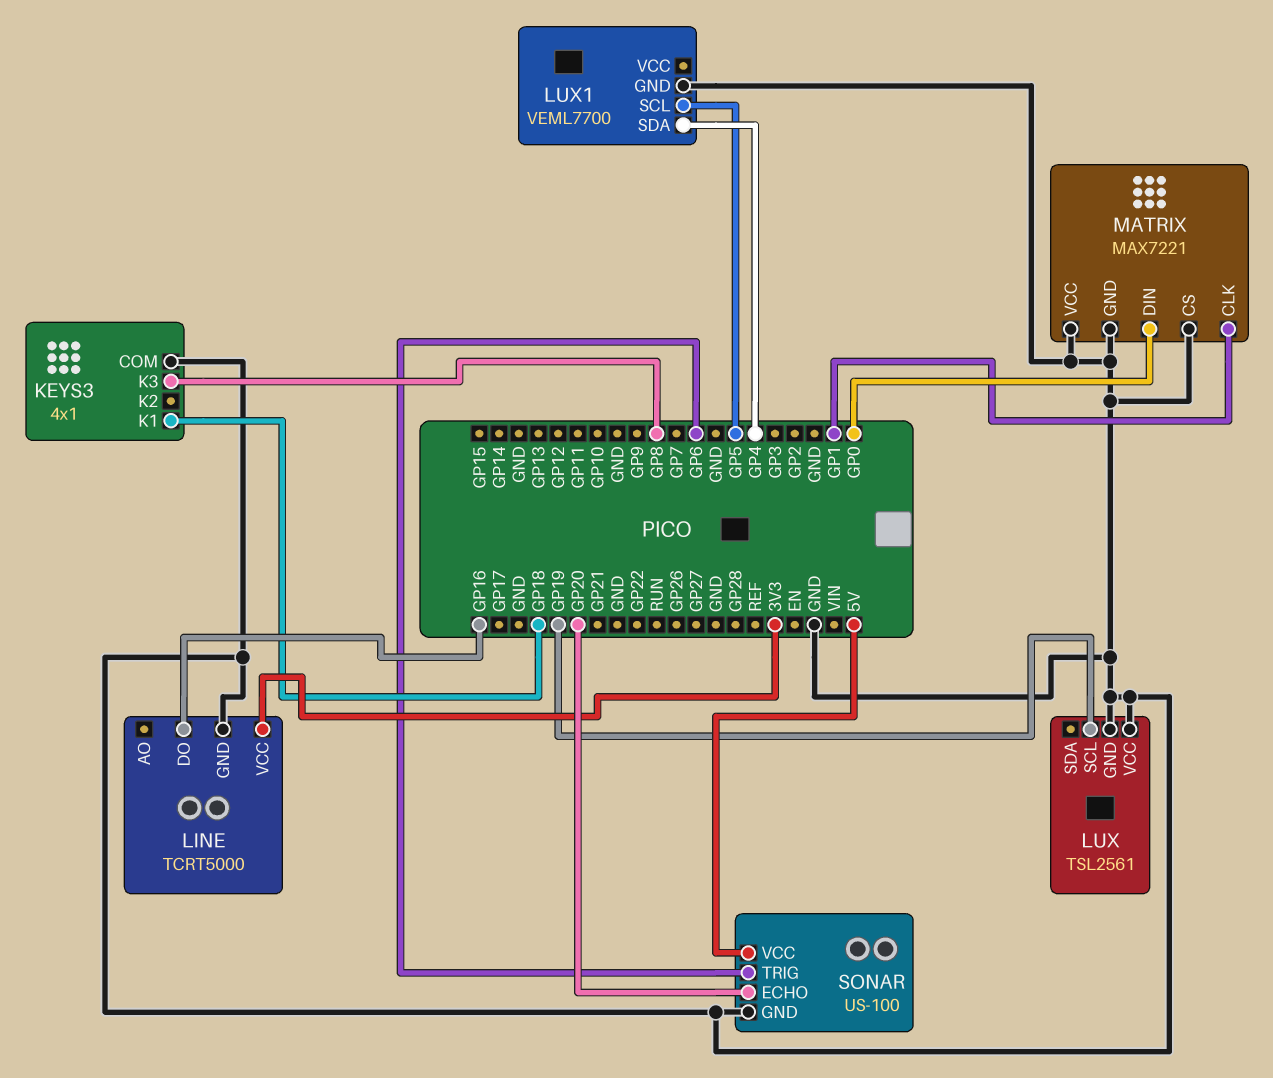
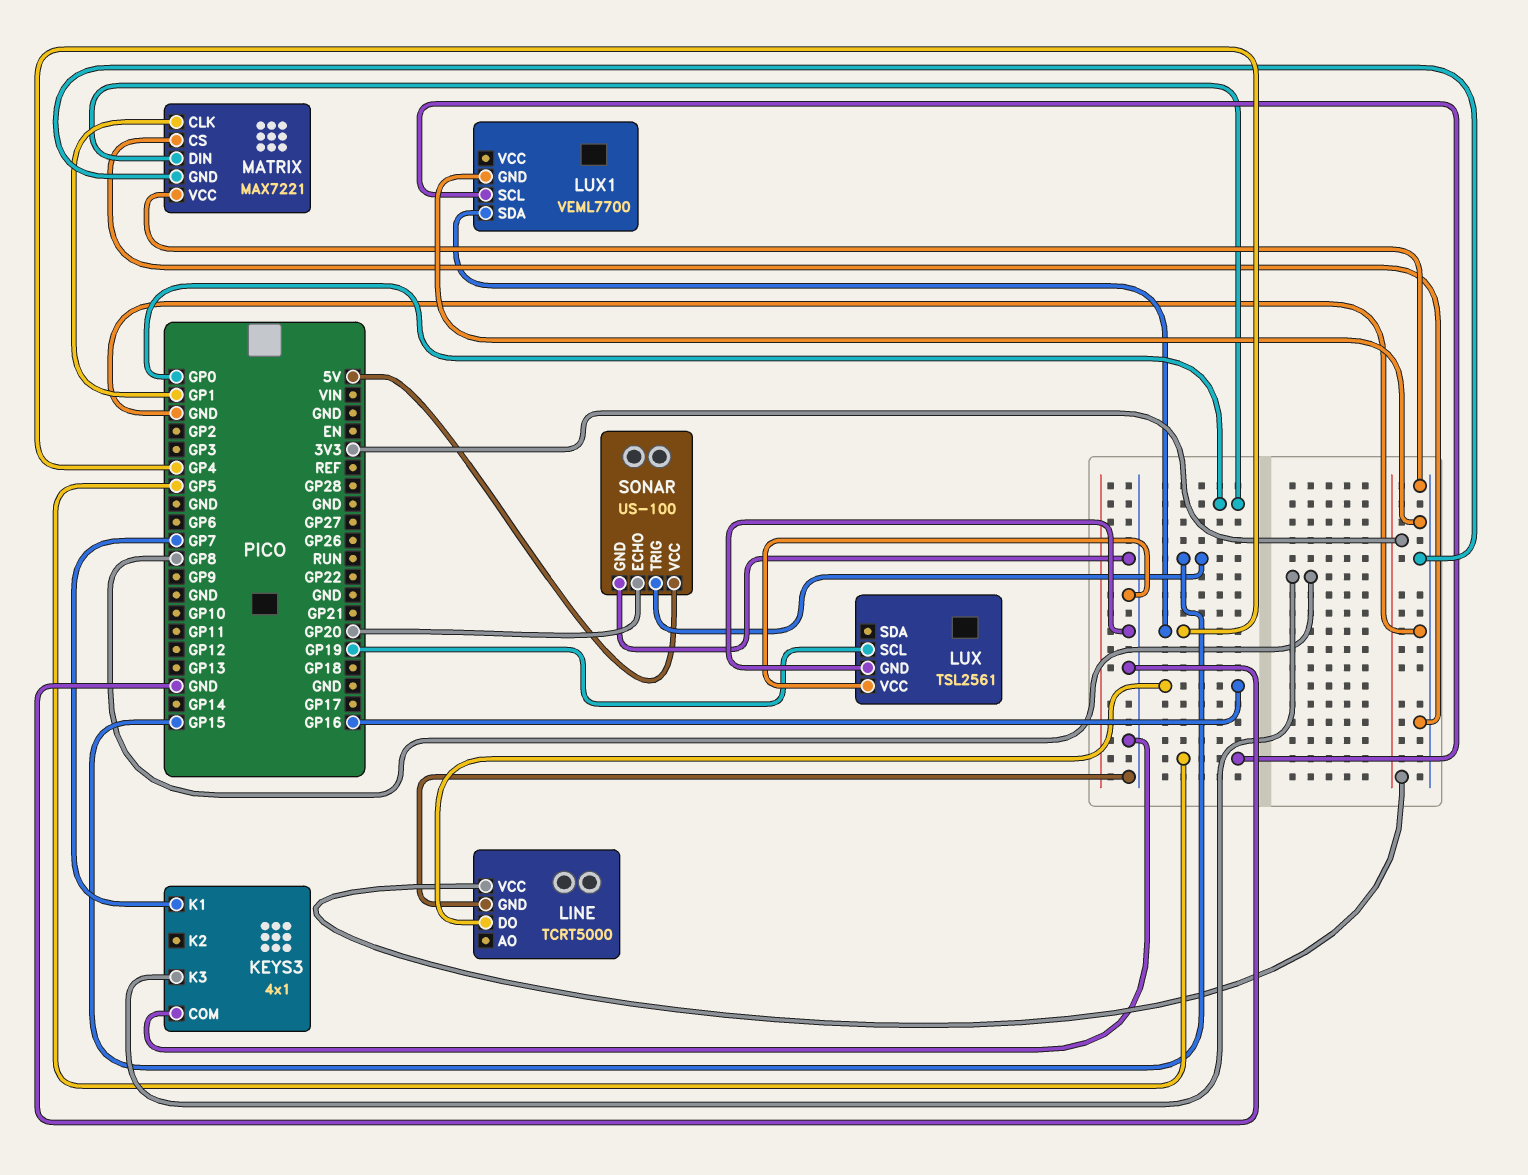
KEYS3 pin K1: GP18 -> GP7
SONAR pin TRIG: GP6 -> GP15

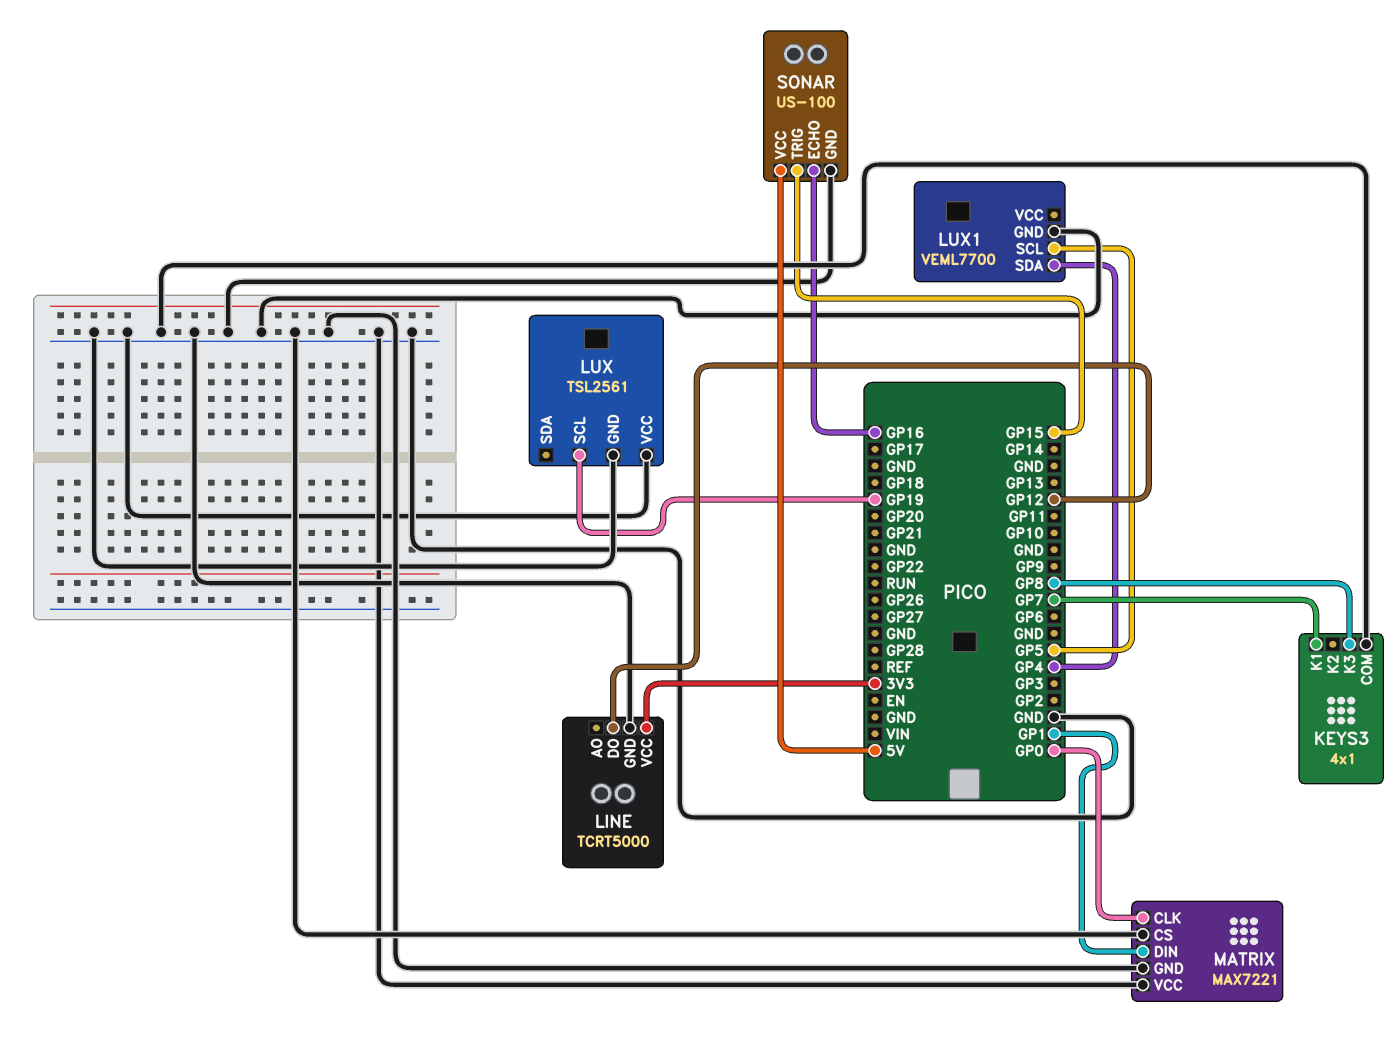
LINE pin DO: GP16 -> GP12
MATRIX pin CLK: GP1 -> GP0
MATRIX pin DIN: GP0 -> GP1
SONAR pin ECHO: GP20 -> GP16

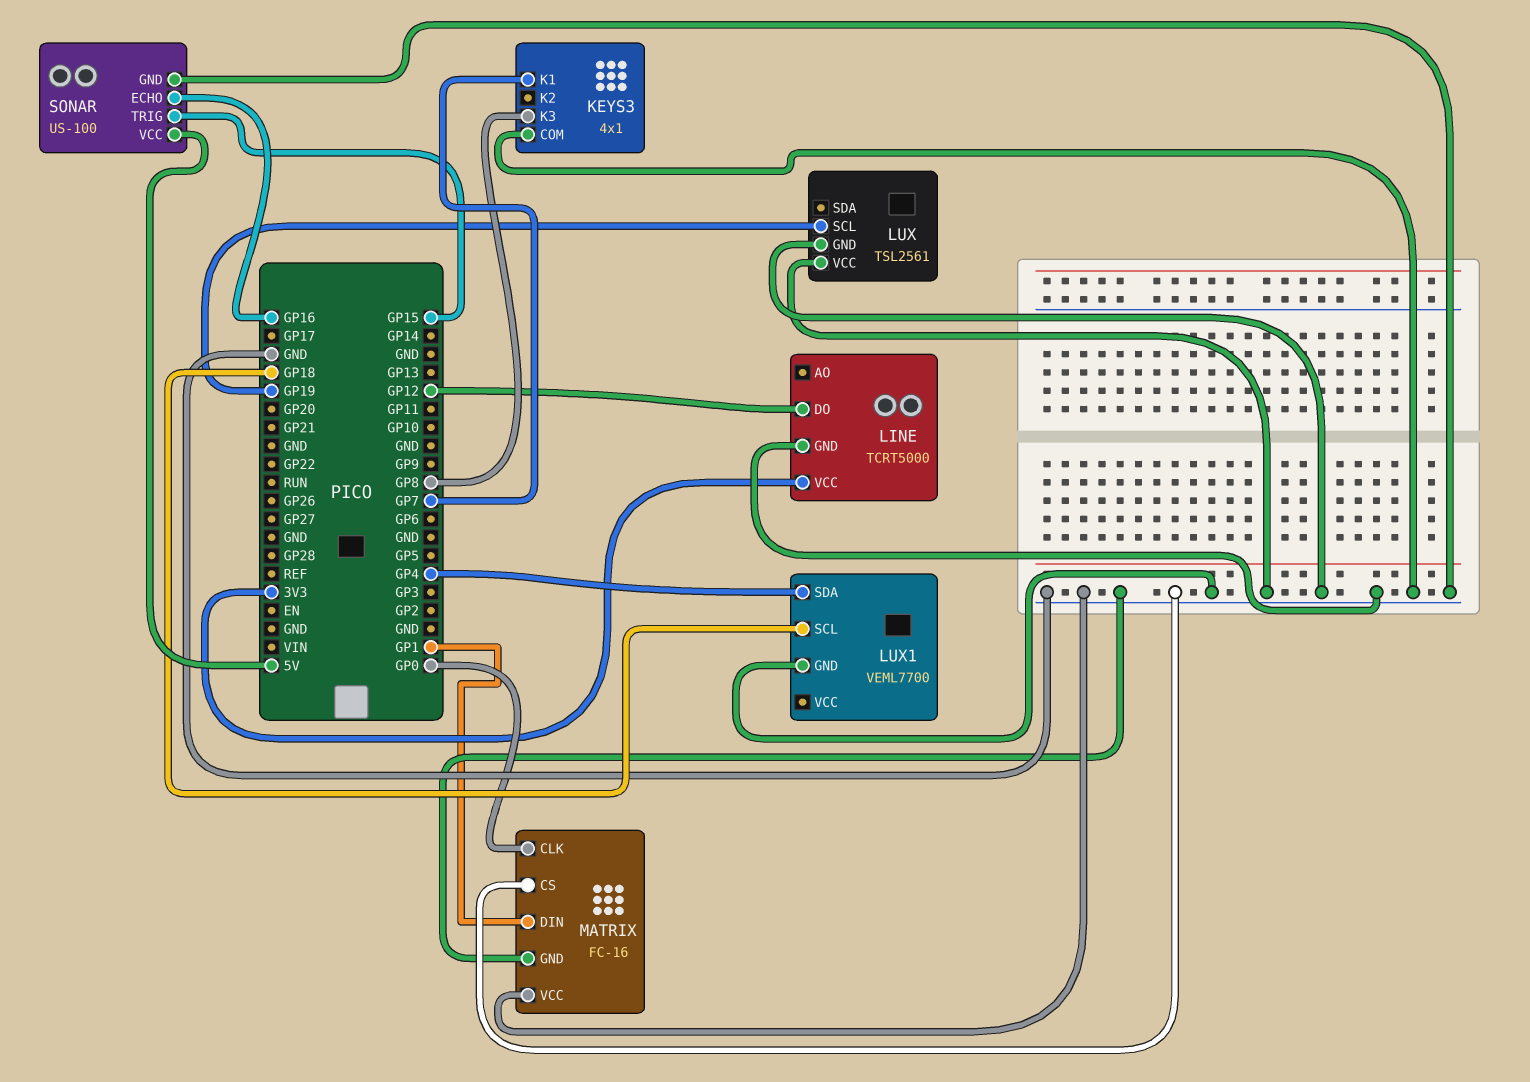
LUX1 pin SCL: GP5 -> GP18
MATRIX: MAX7221 -> FC-16

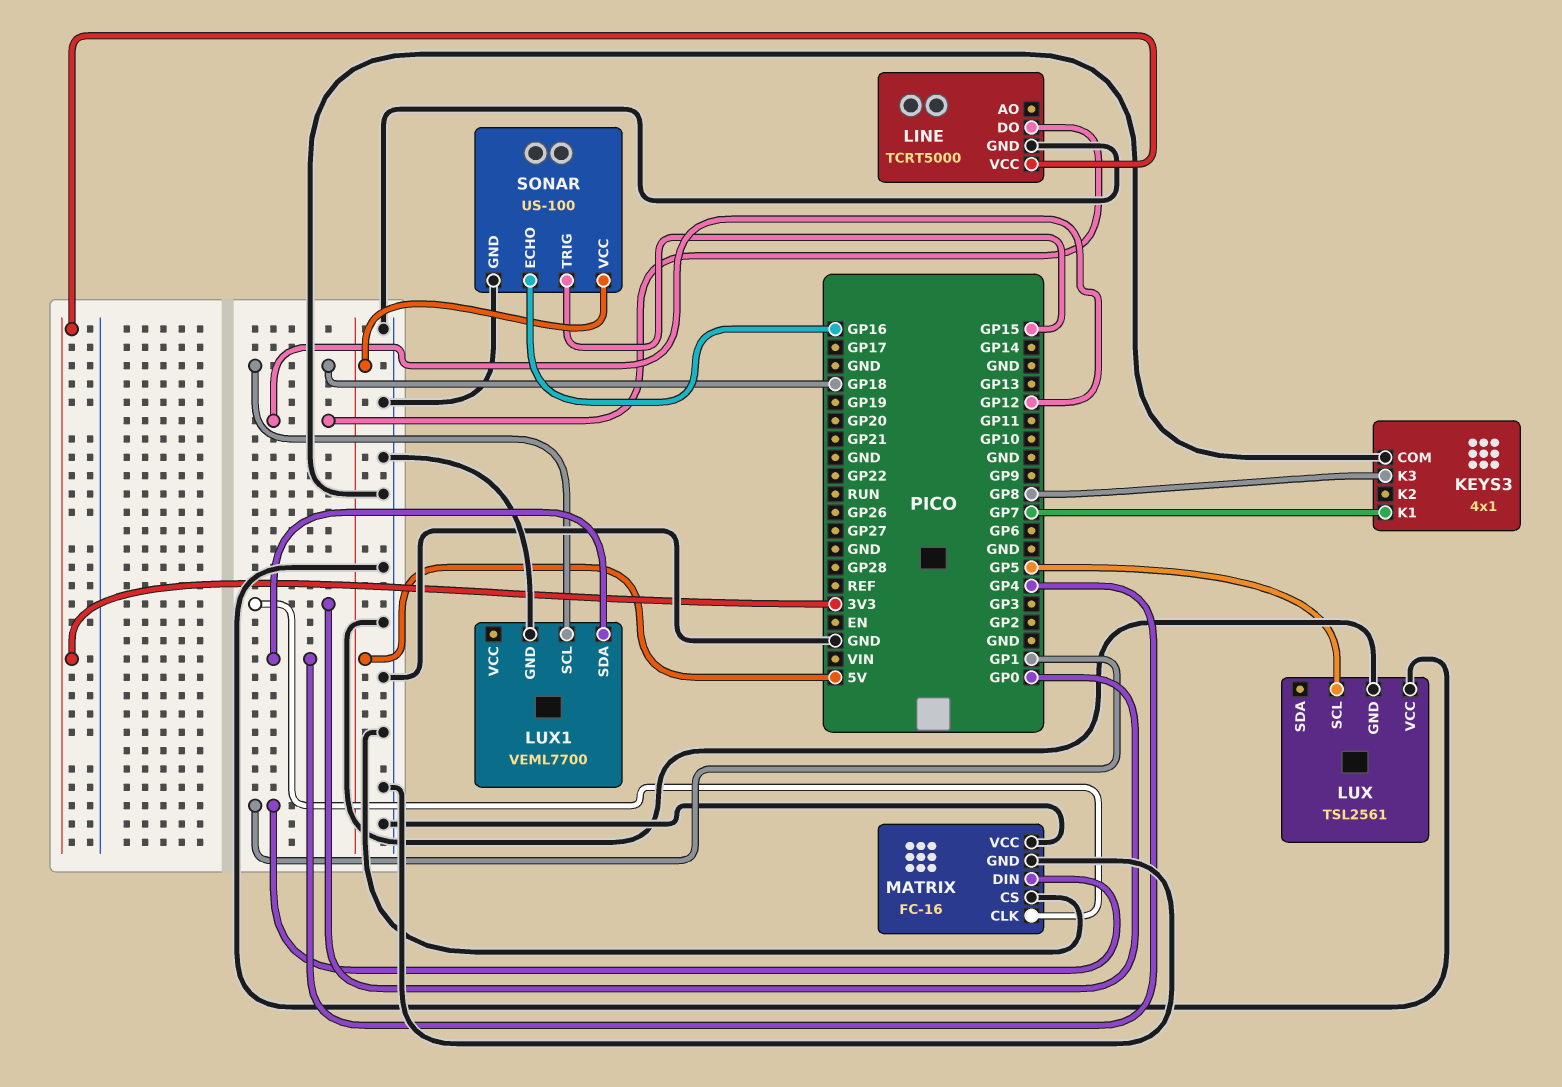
LUX pin SCL: GP19 -> GP5

